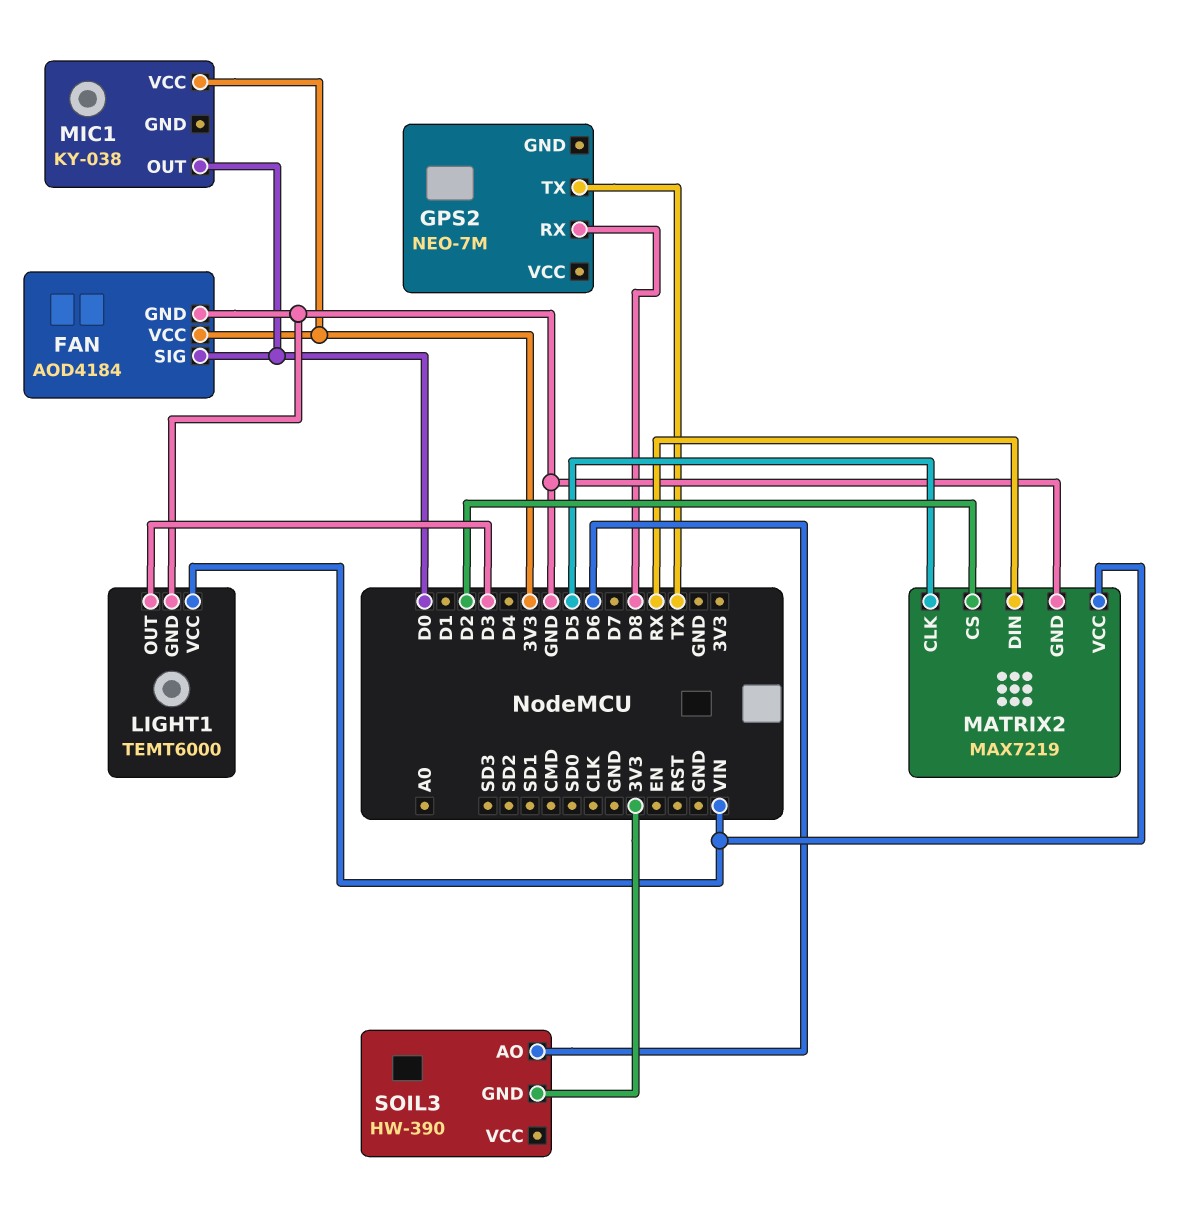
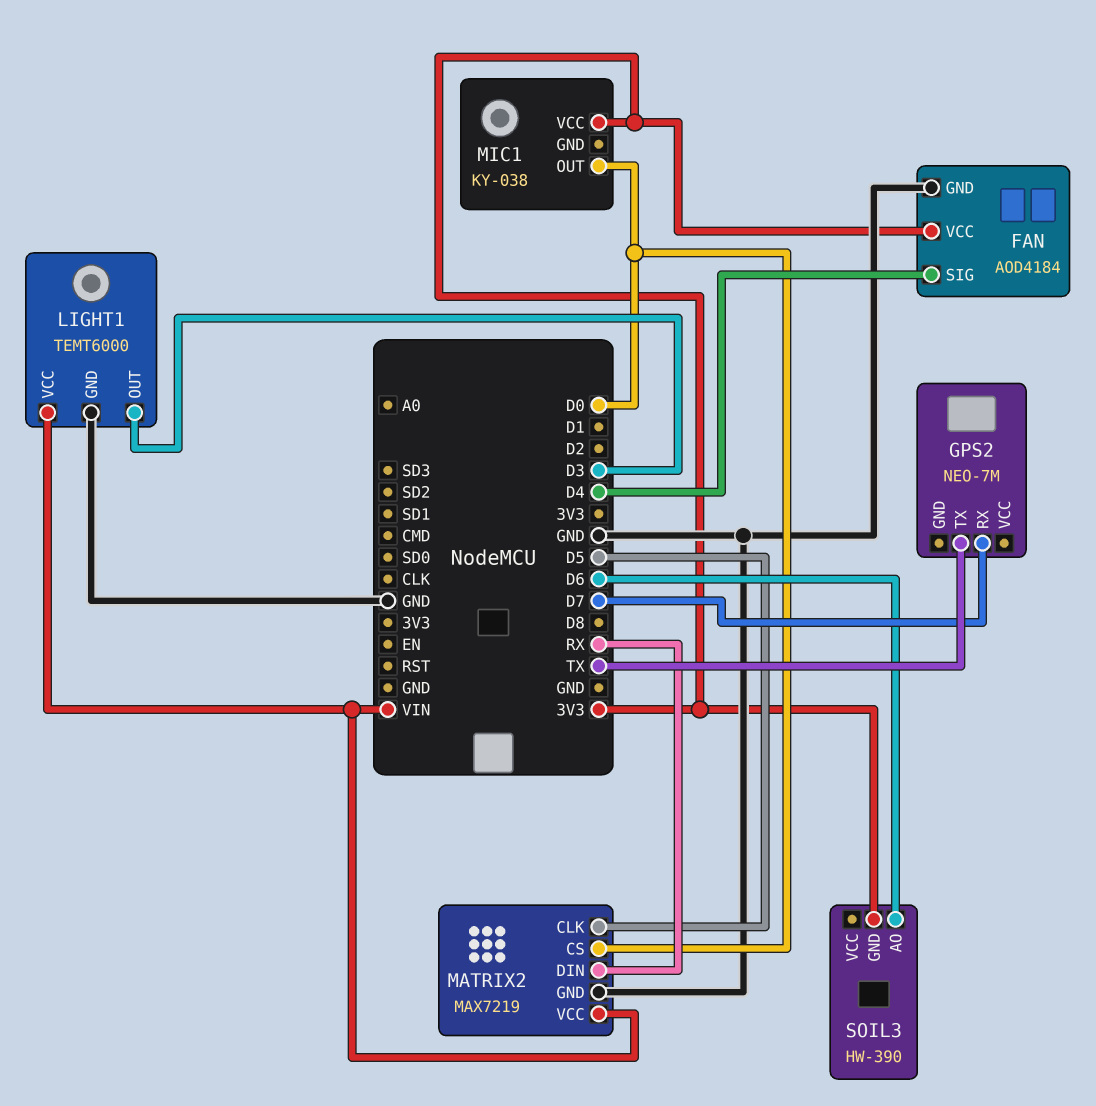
FAN pin SIG: D0 -> D4
GPS2 pin RX: D8 -> D7
MATRIX2 pin CS: D2 -> D0

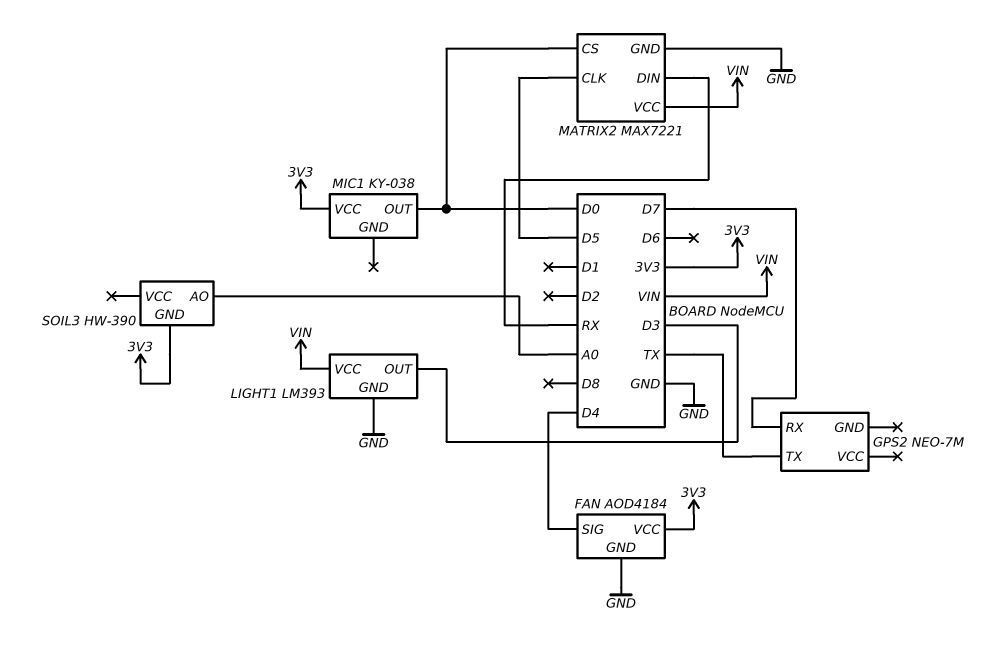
LIGHT1: TEMT6000 -> LM393
MATRIX2: MAX7219 -> MAX7221
SOIL3 pin AO: D6 -> A0

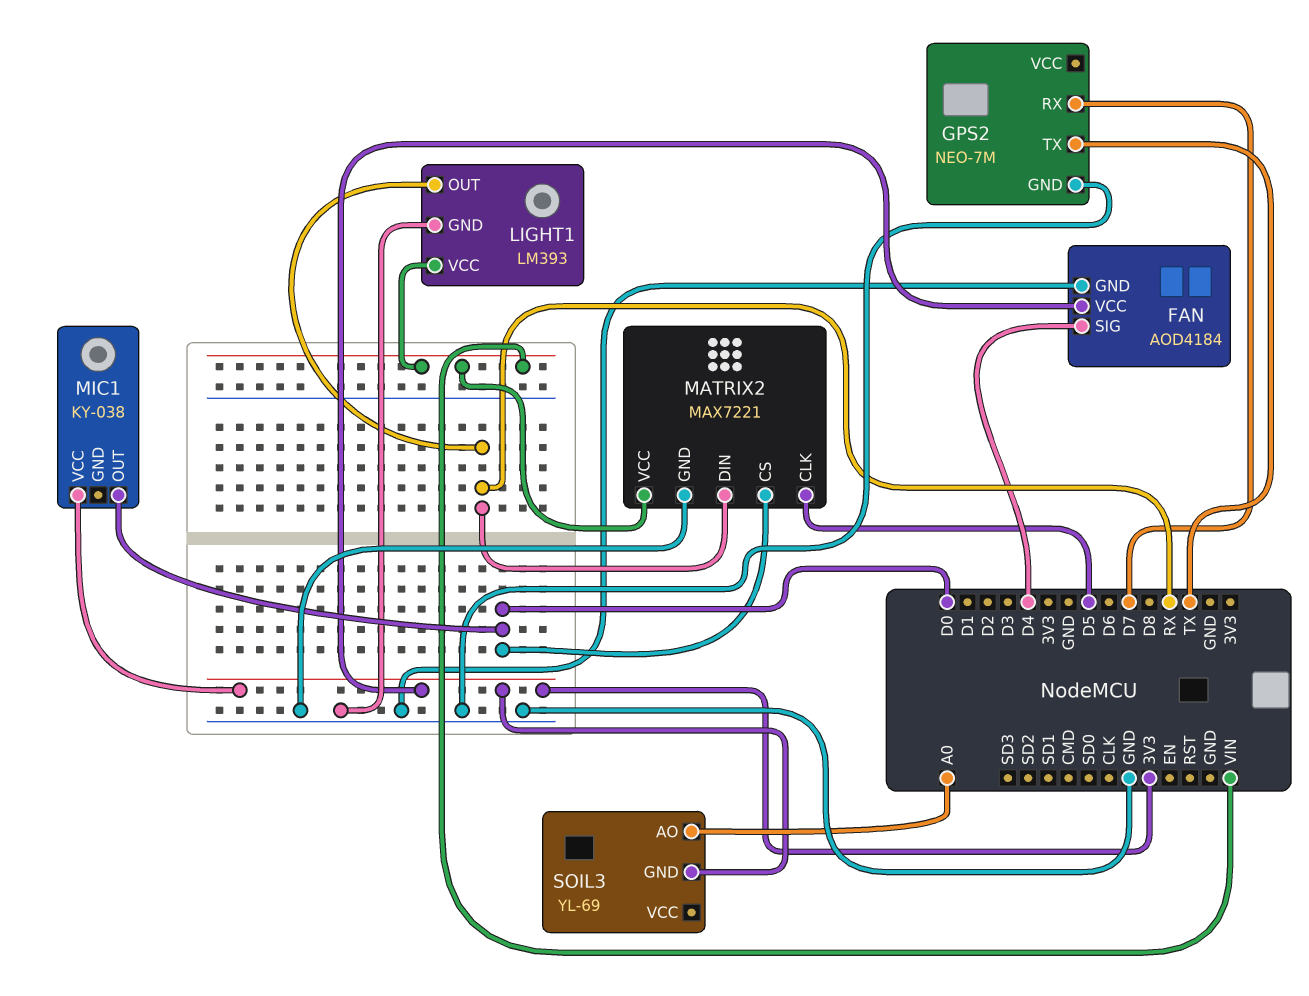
GPS2 pin GND: none -> GND
LIGHT1 pin OUT: D3 -> RX
SOIL3: HW-390 -> YL-69

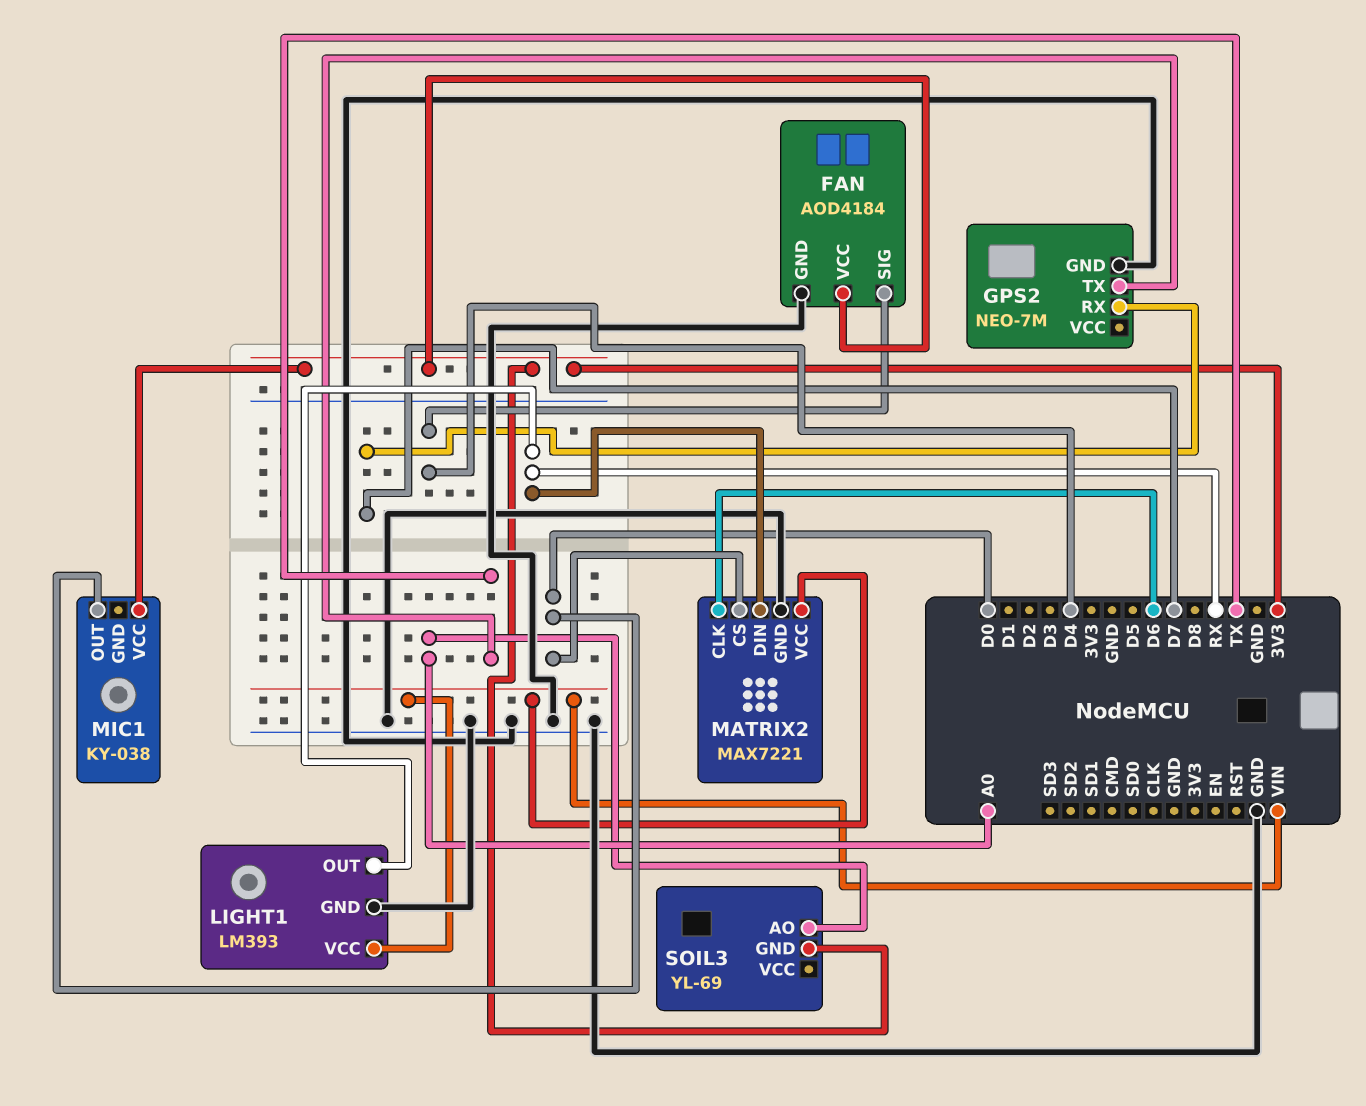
MATRIX2 pin CLK: D5 -> D6

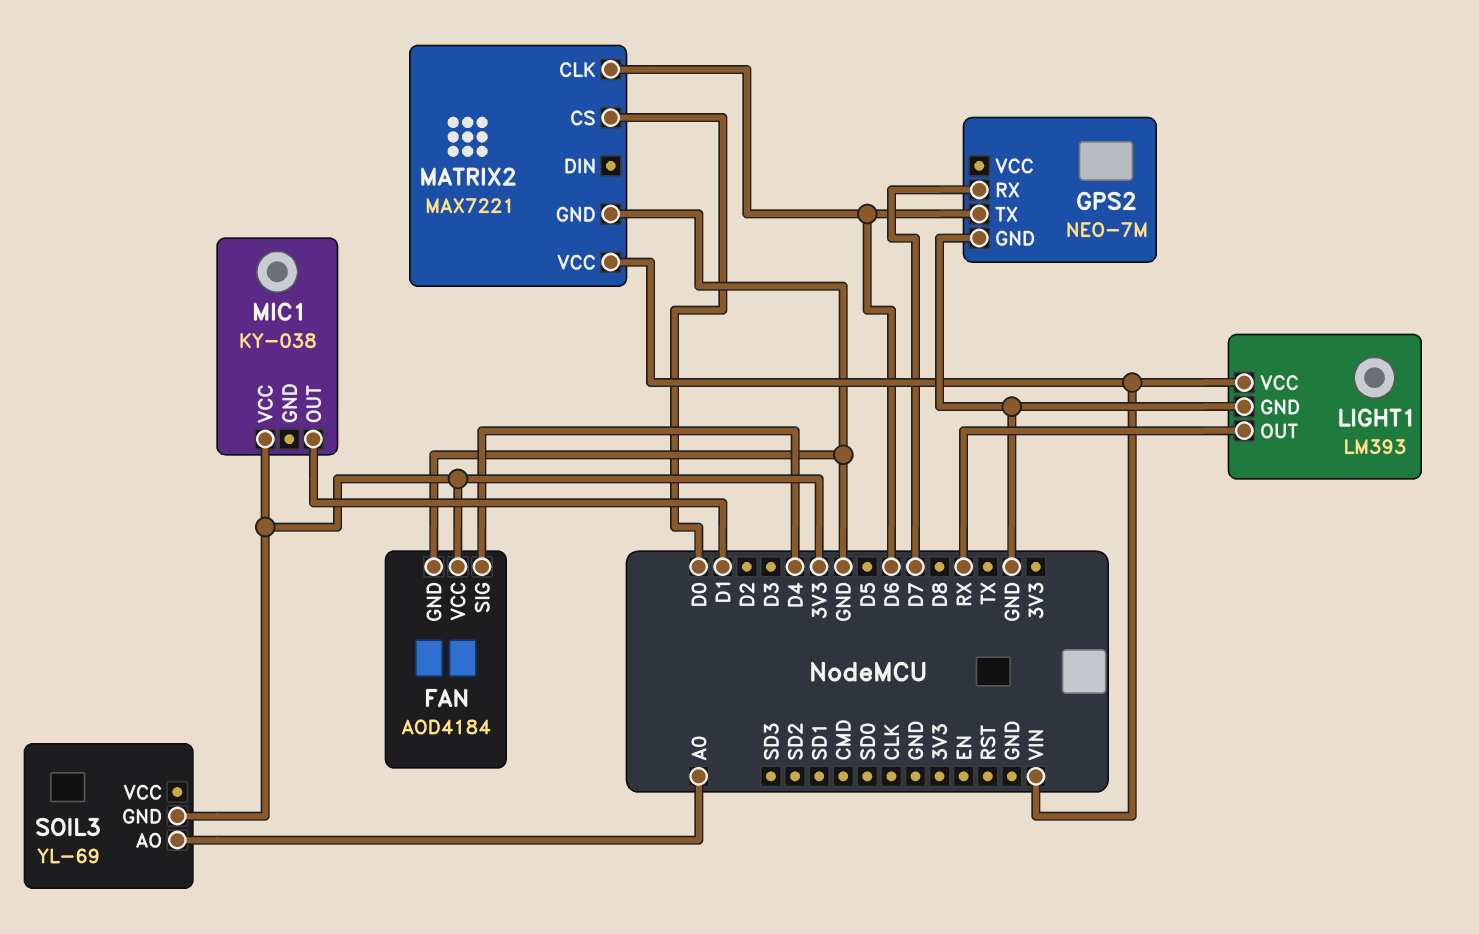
GPS2 pin TX: TX -> D6
MATRIX2 pin DIN: RX -> none
MIC1 pin OUT: D0 -> D1

